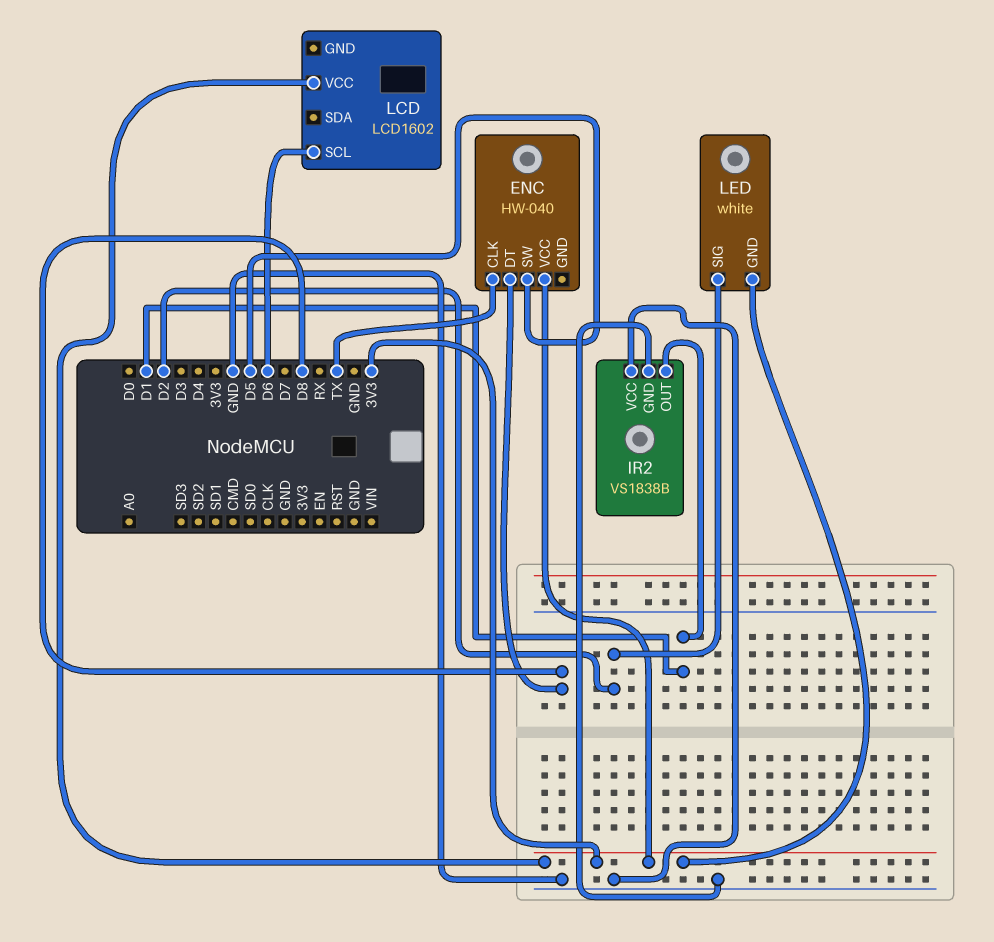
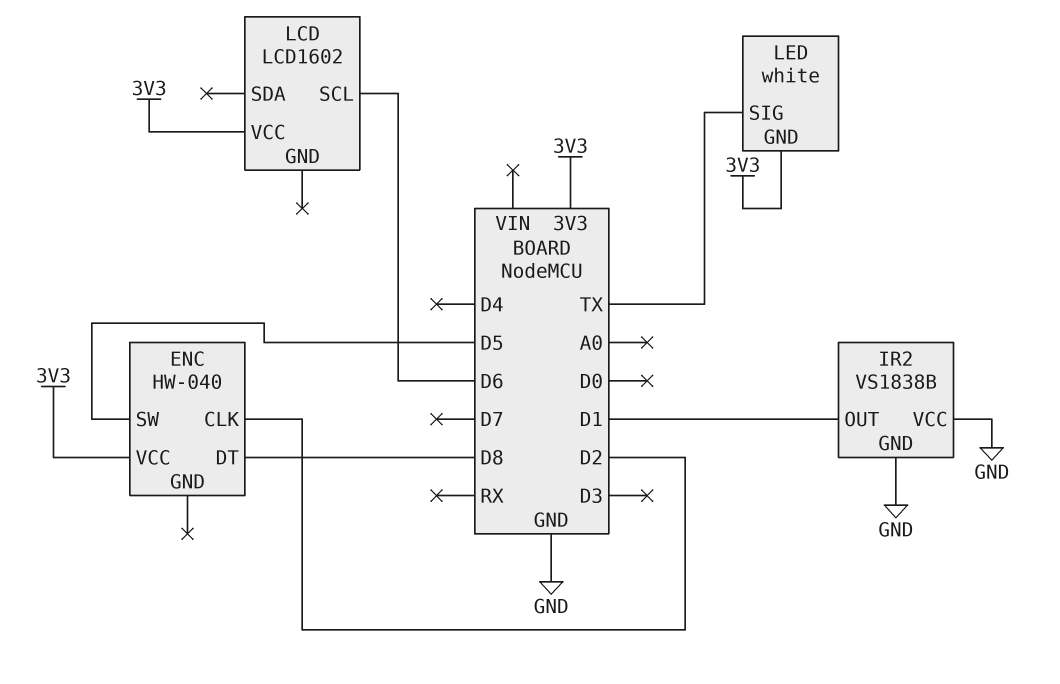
ENC pin CLK: TX -> D2
LED pin SIG: D2 -> TX

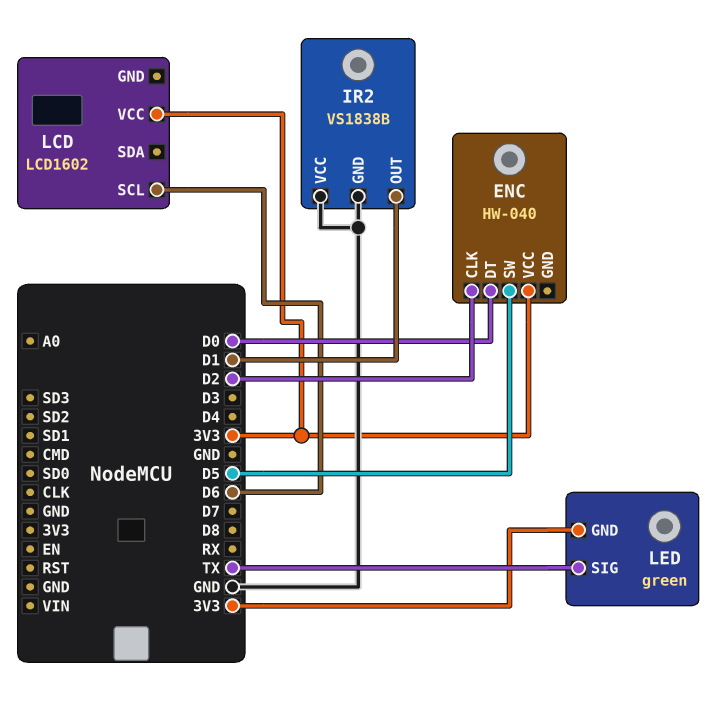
ENC pin DT: D8 -> D0
LED: white -> green

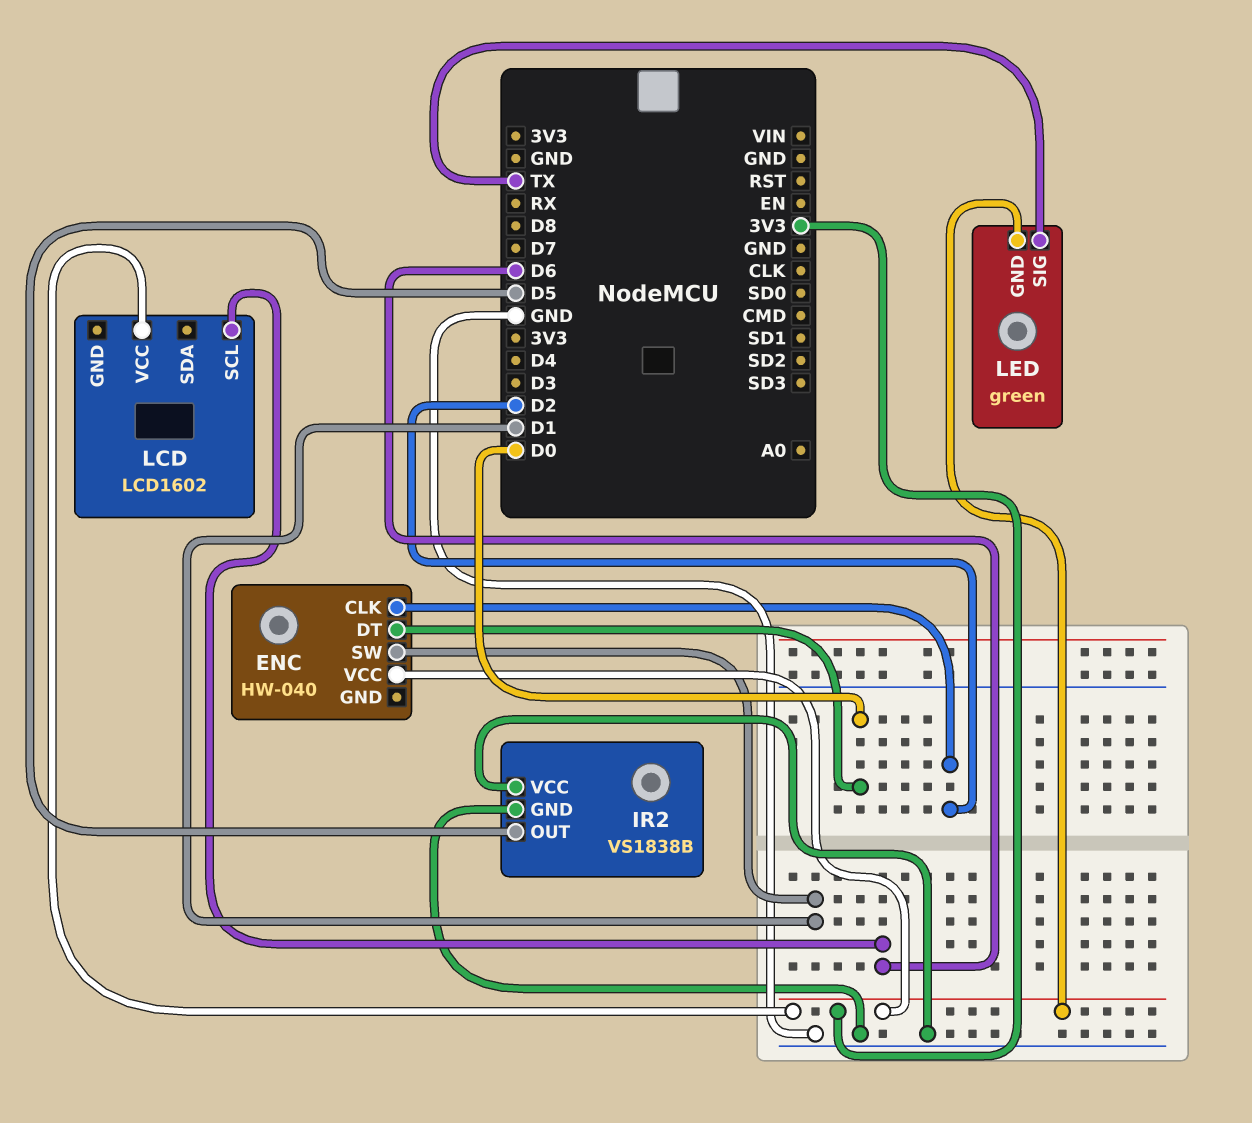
ENC pin SW: D5 -> D1
IR2 pin OUT: D1 -> D5

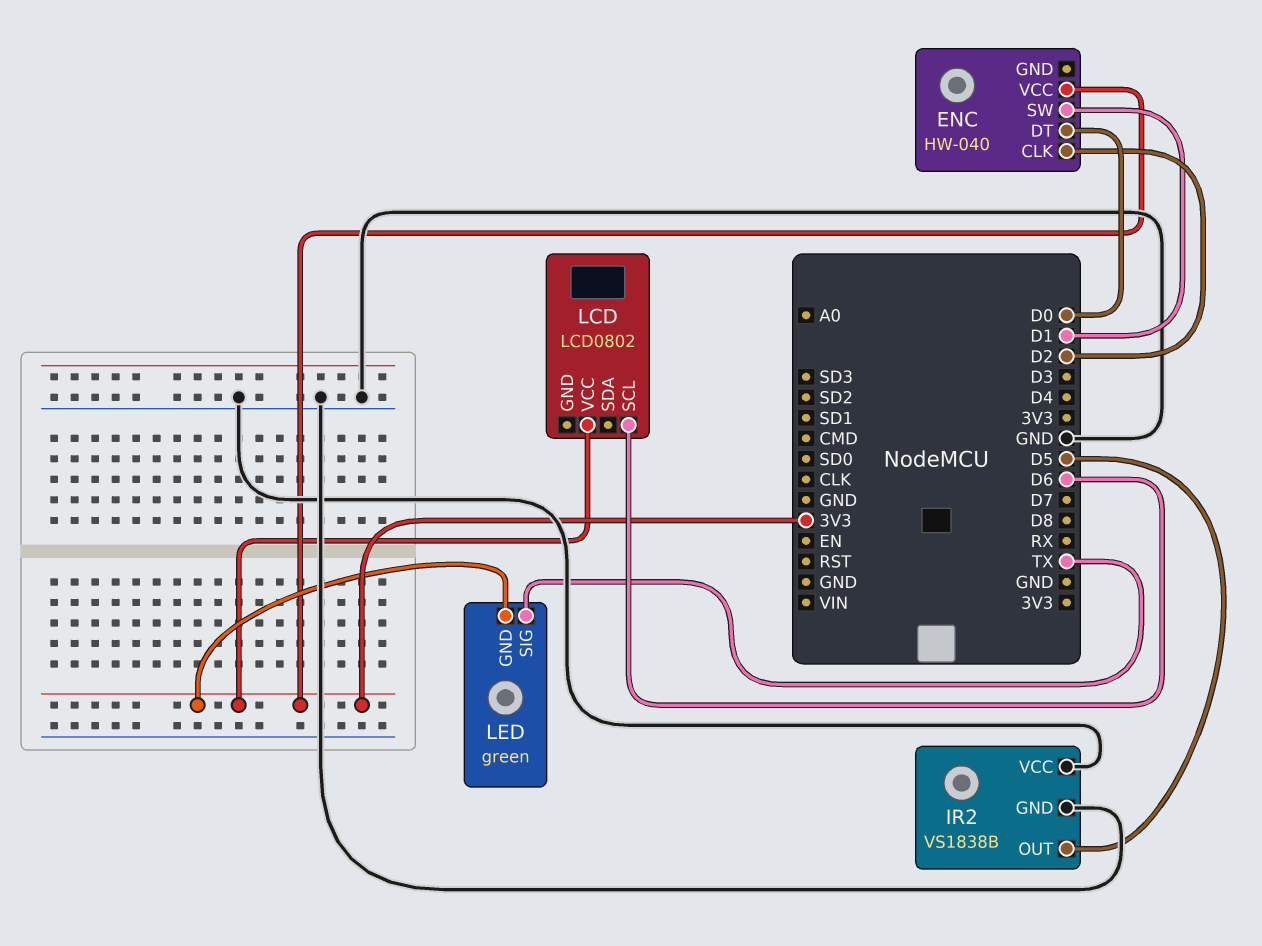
LCD: LCD1602 -> LCD0802

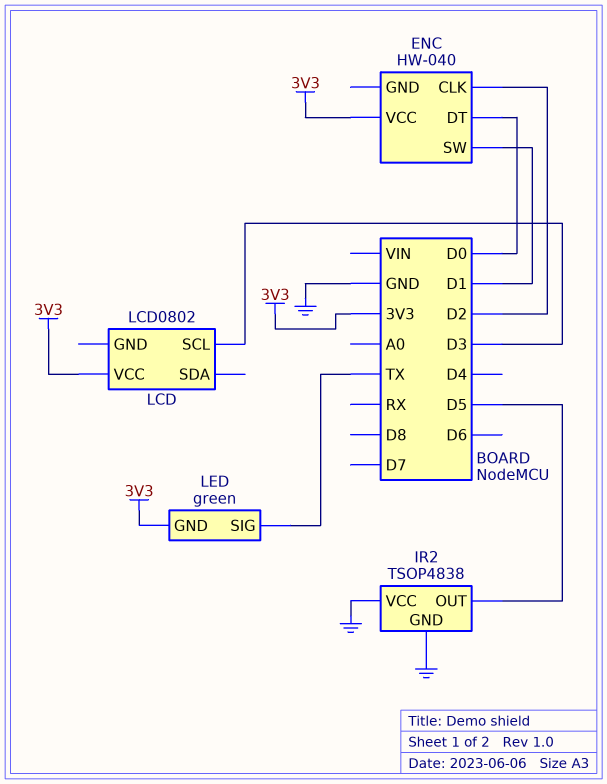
IR2: VS1838B -> TSOP4838
LCD pin SCL: D6 -> D3

